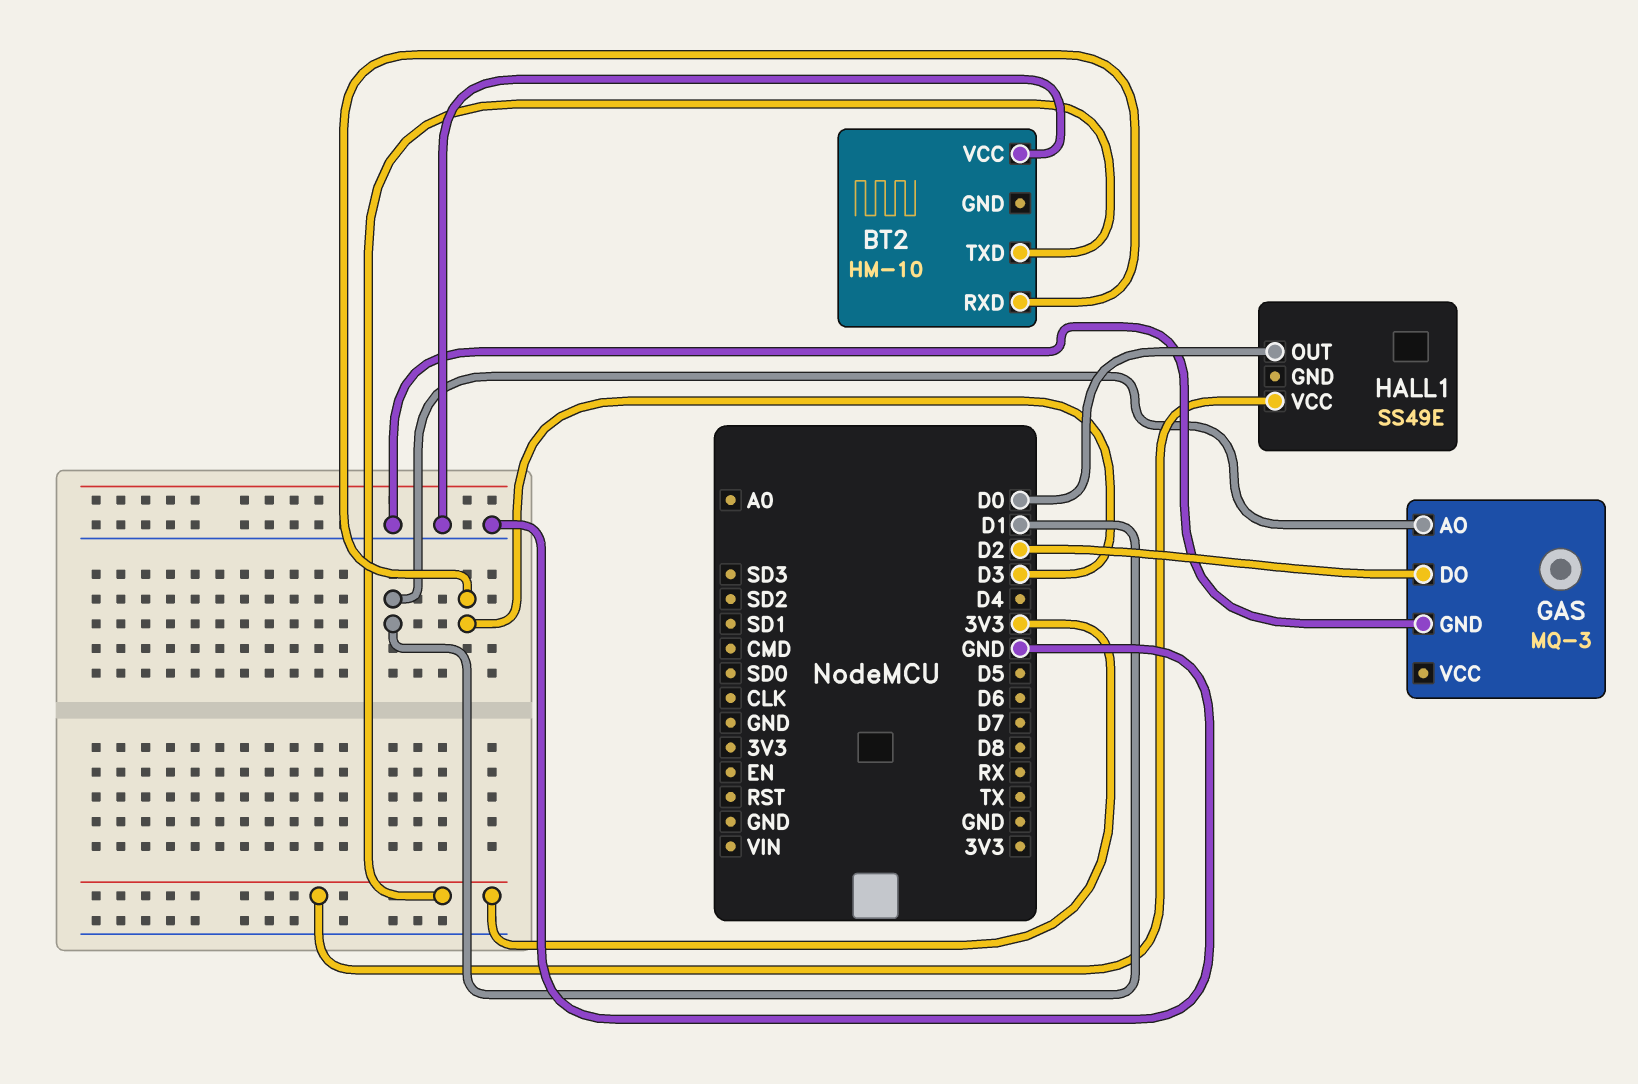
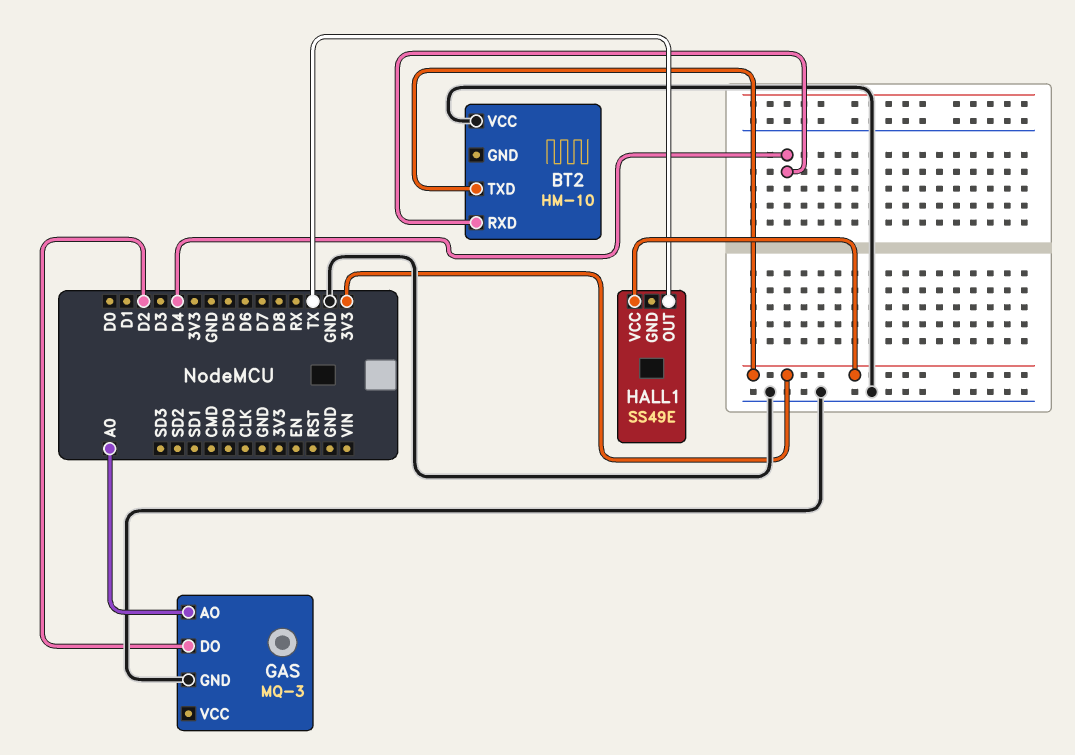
BT2 pin RXD: D3 -> D4
GAS pin AO: D1 -> A0
HALL1 pin OUT: D0 -> TX

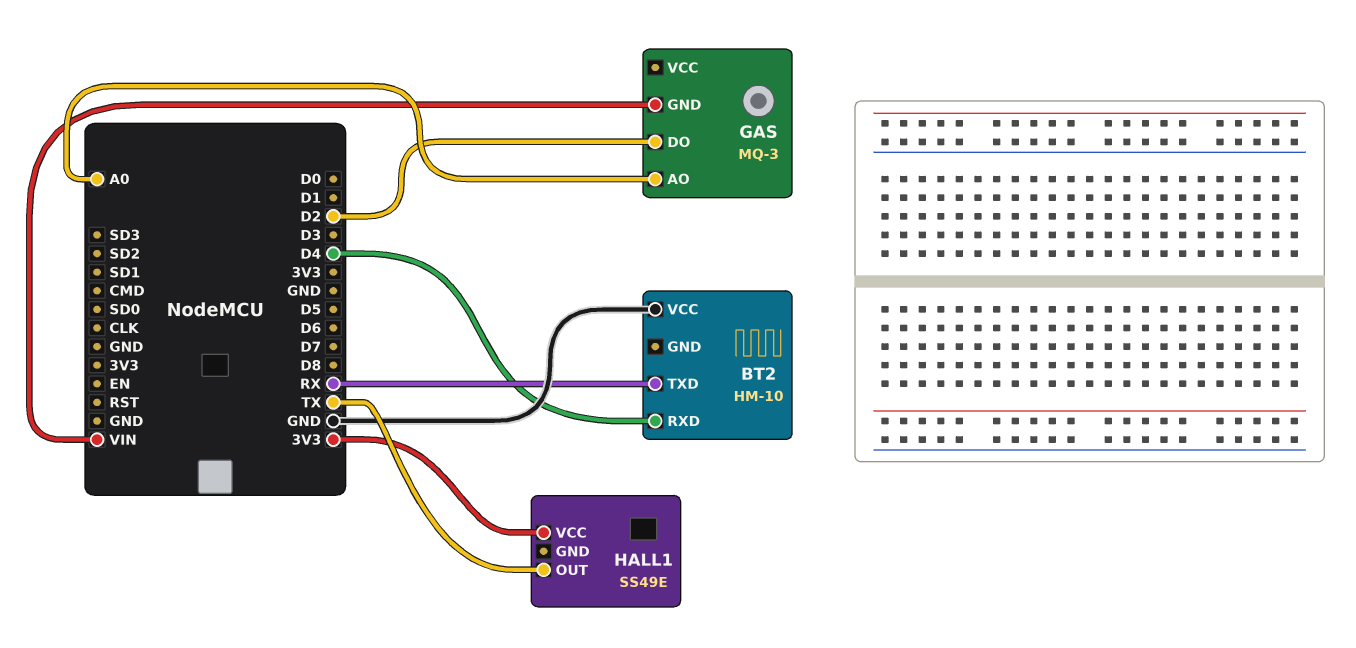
BT2 pin TXD: 3V3 -> RX
GAS pin GND: GND -> VIN

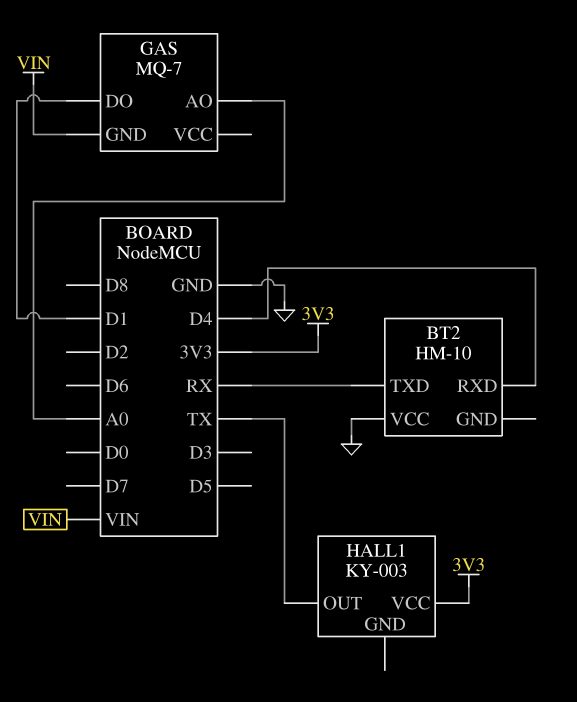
GAS: MQ-3 -> MQ-7
GAS pin DO: D2 -> D1
HALL1: SS49E -> KY-003

